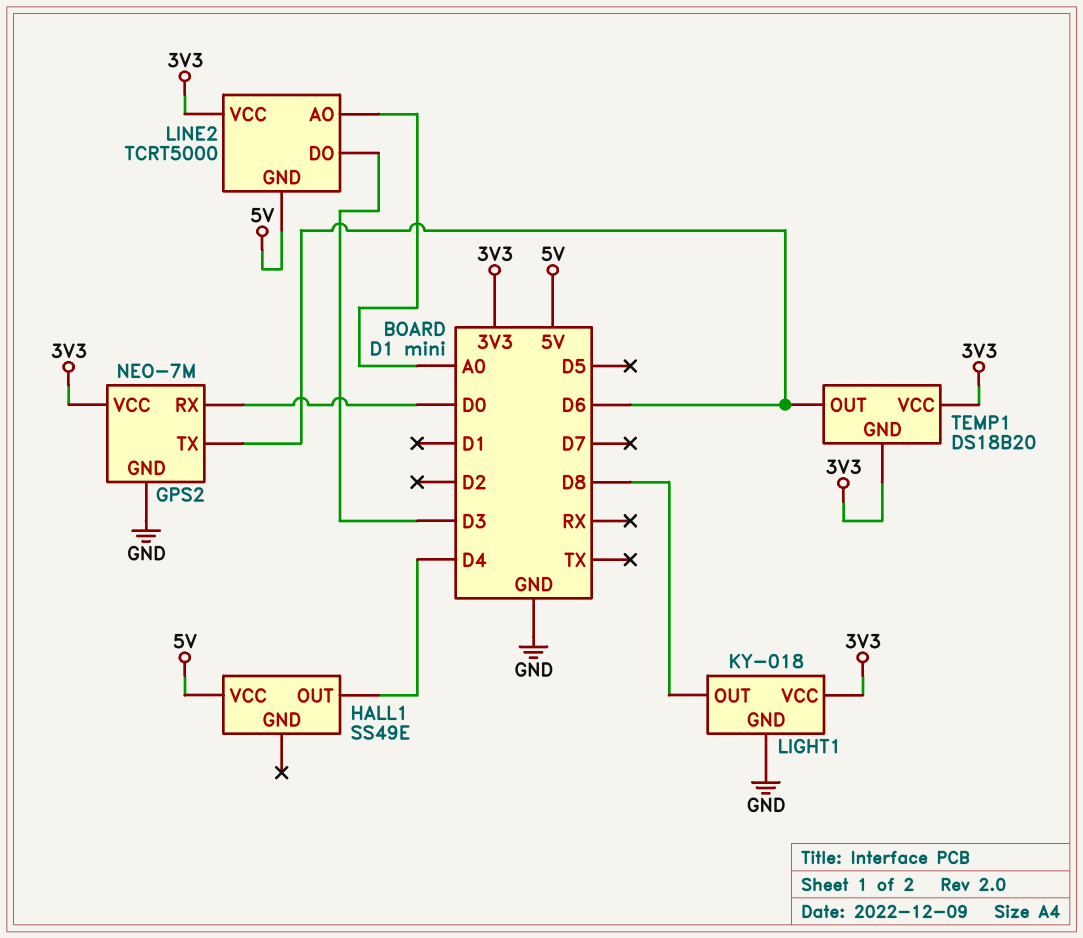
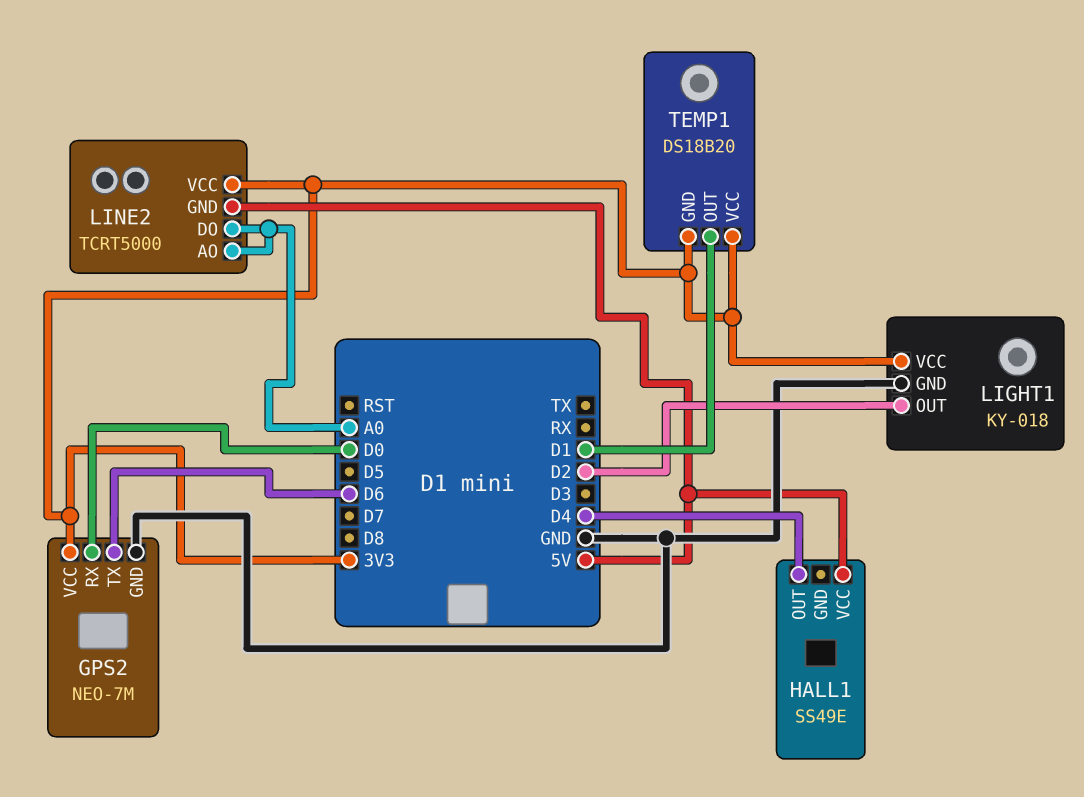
LIGHT1 pin OUT: D8 -> D2
LINE2 pin DO: D3 -> A0
TEMP1 pin OUT: D6 -> D1

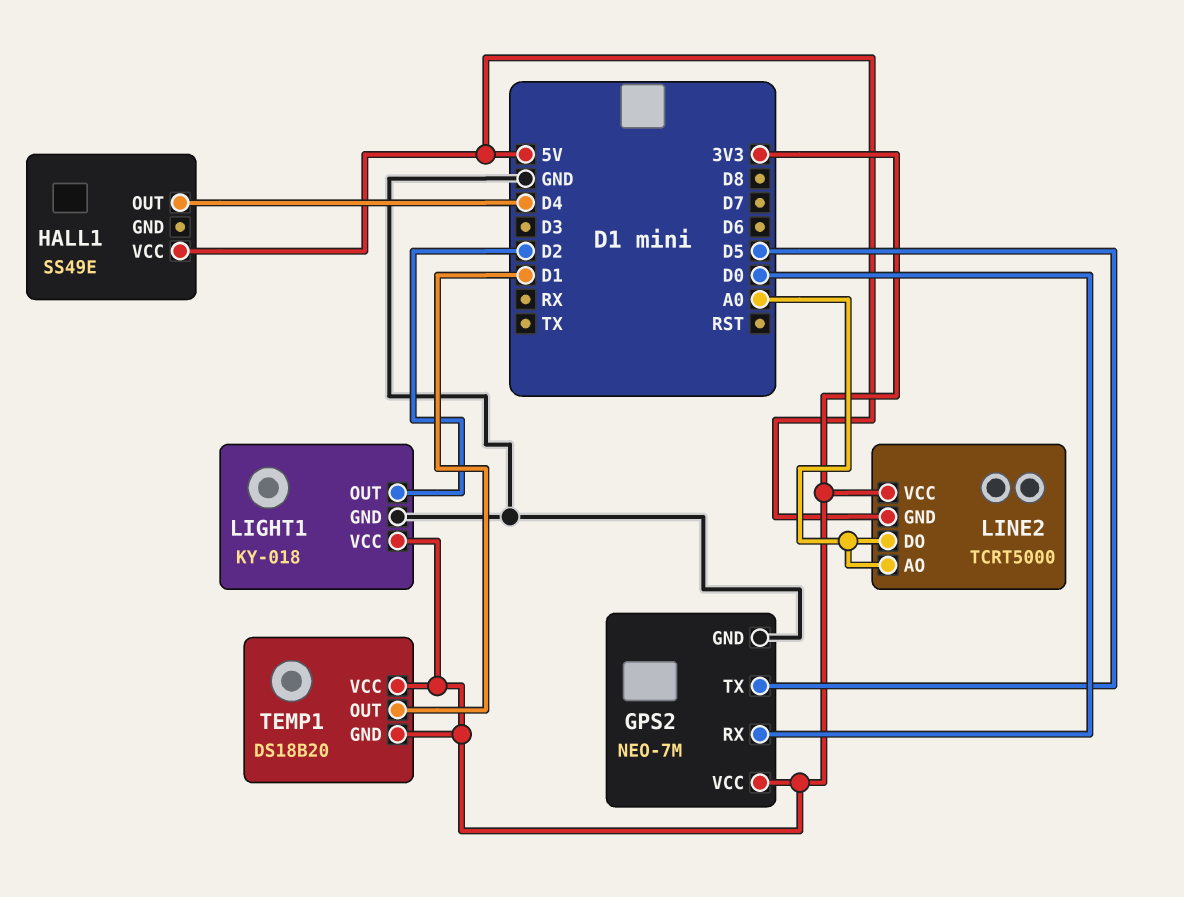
GPS2 pin TX: D6 -> D5

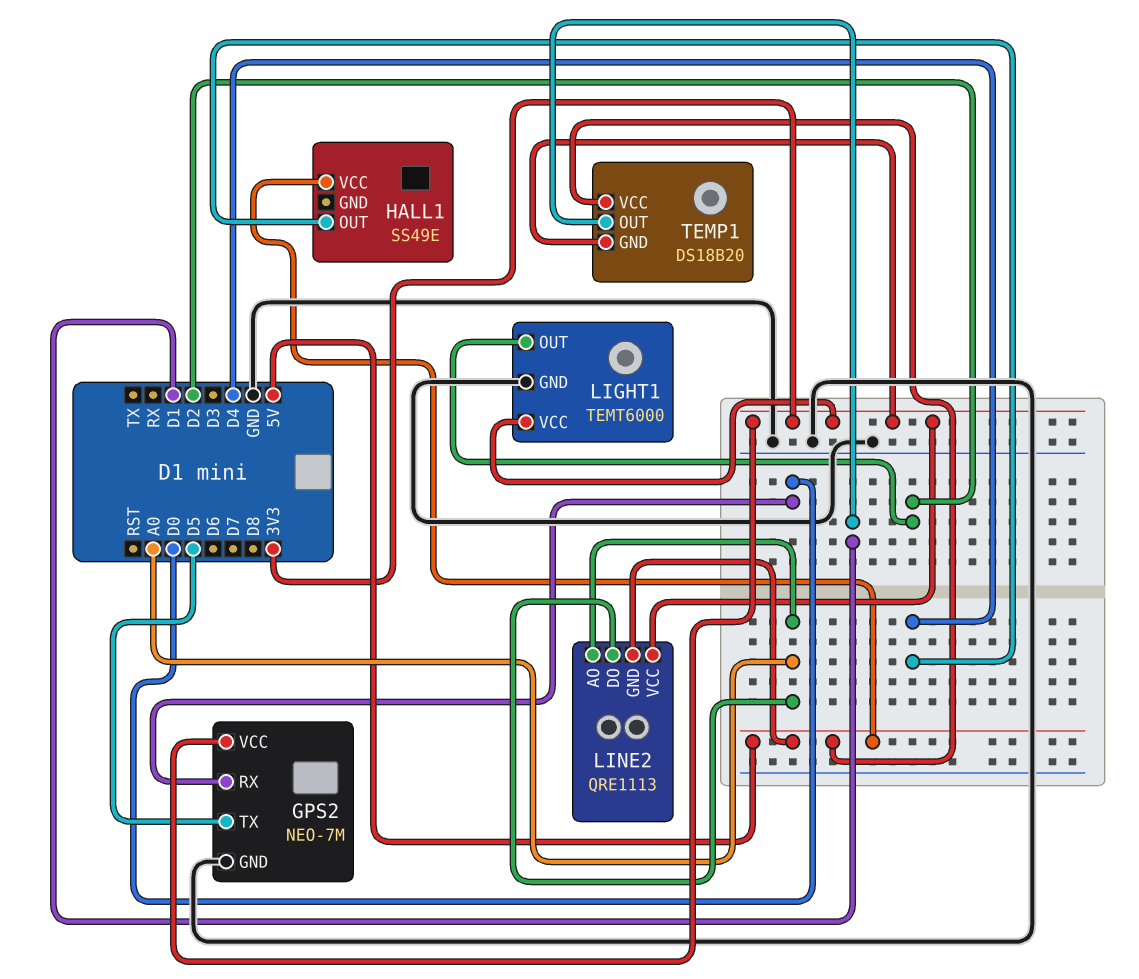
LIGHT1: KY-018 -> TEMT6000
LINE2: TCRT5000 -> QRE1113
TEMP1 pin VCC: 3V3 -> 5V

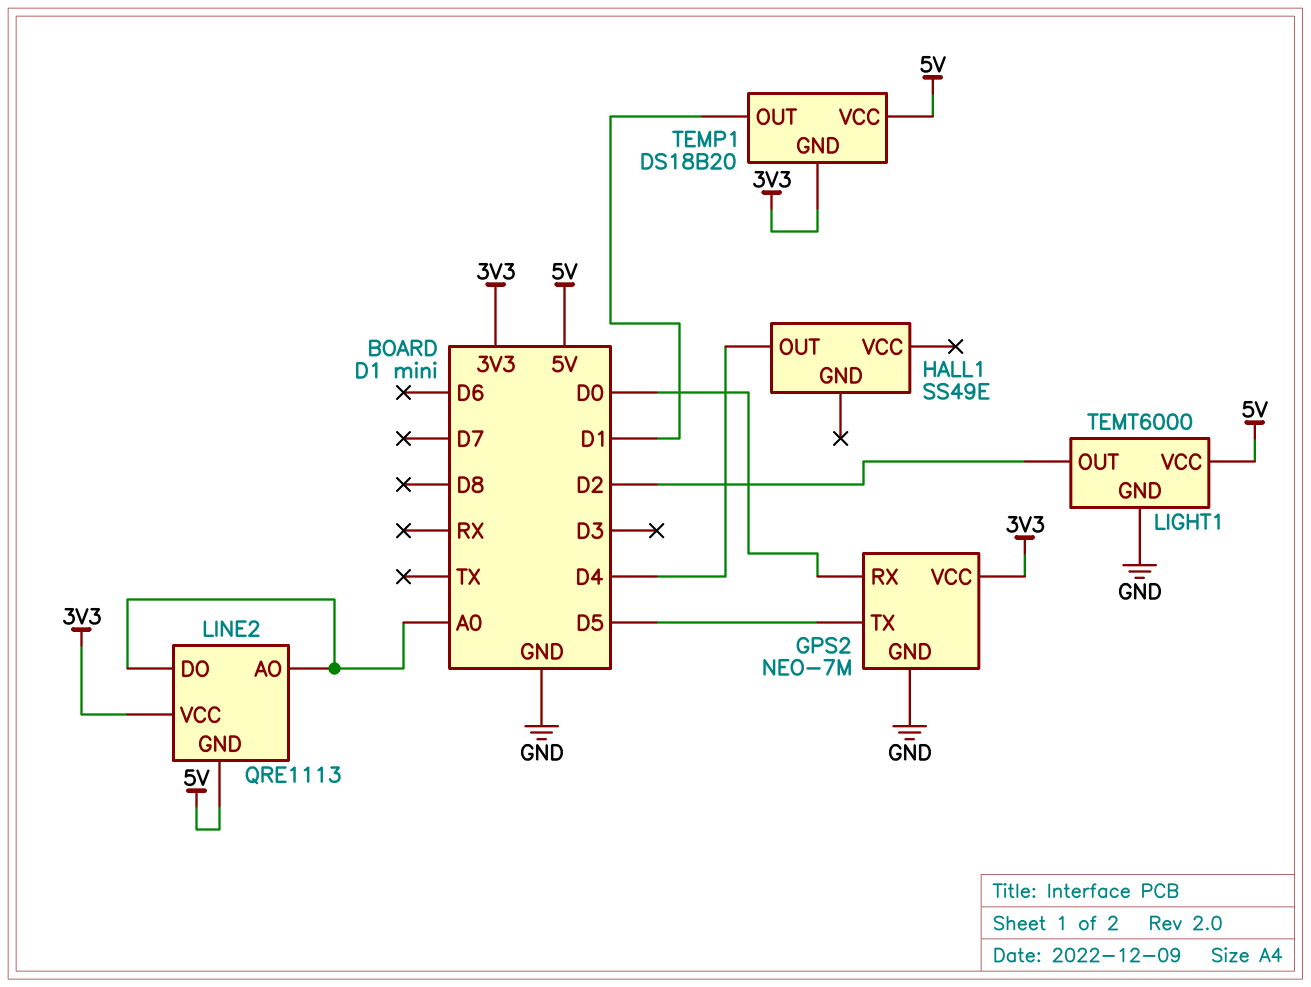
HALL1 pin VCC: 5V -> none
LIGHT1 pin VCC: 3V3 -> 5V

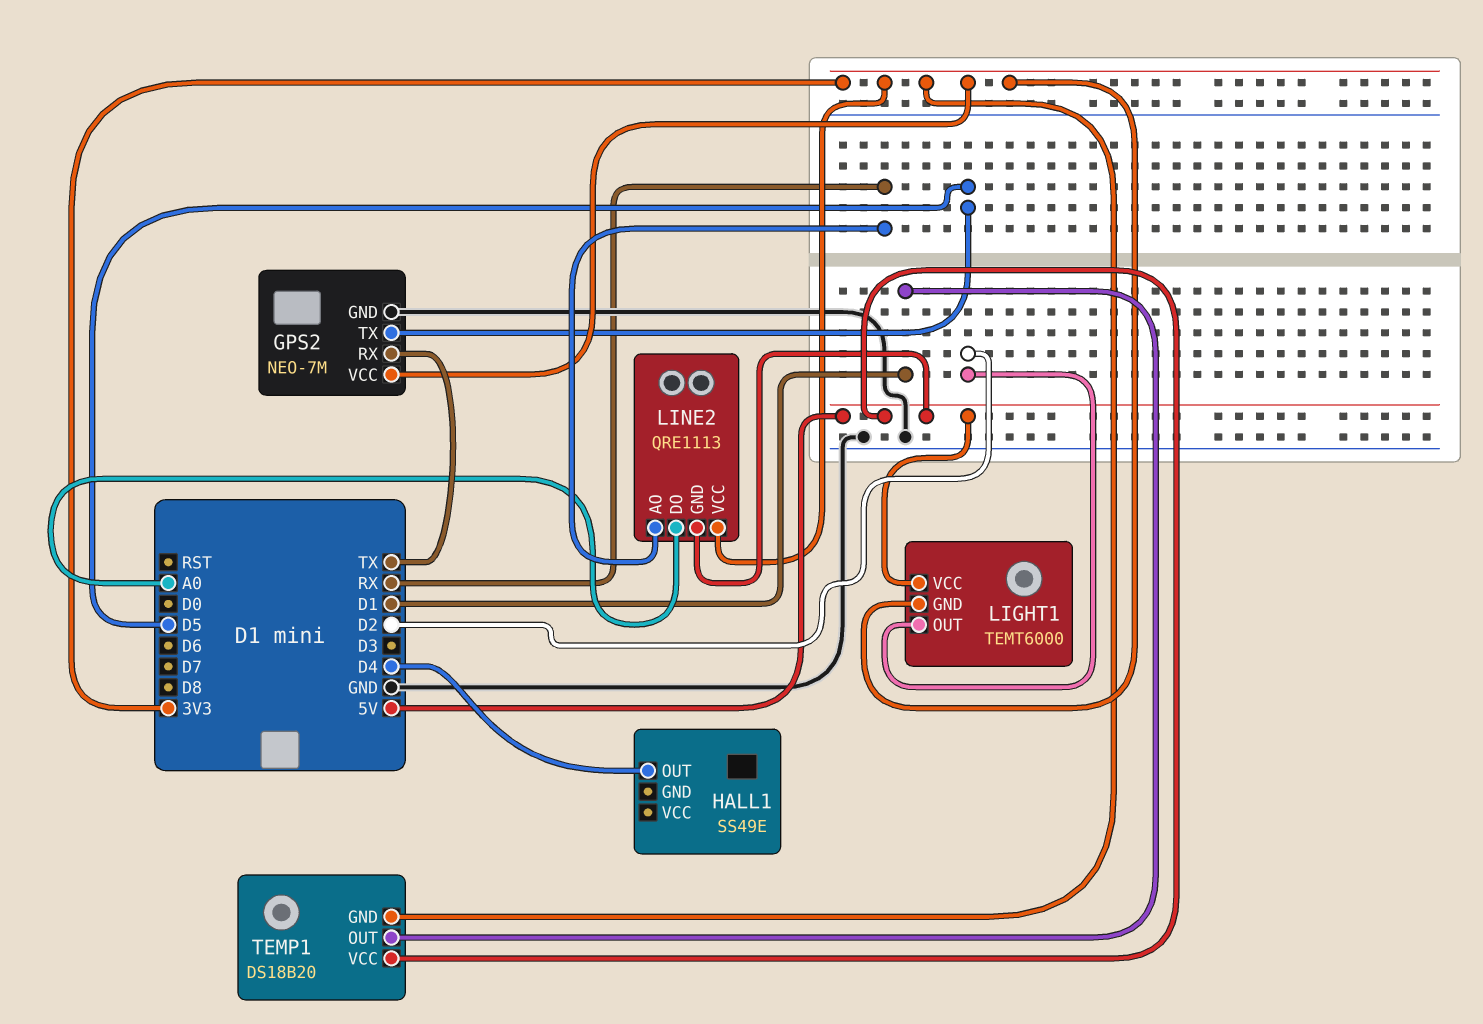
GPS2 pin RX: D0 -> TX
LIGHT1 pin GND: GND -> 3V3
LINE2 pin AO: A0 -> RX

